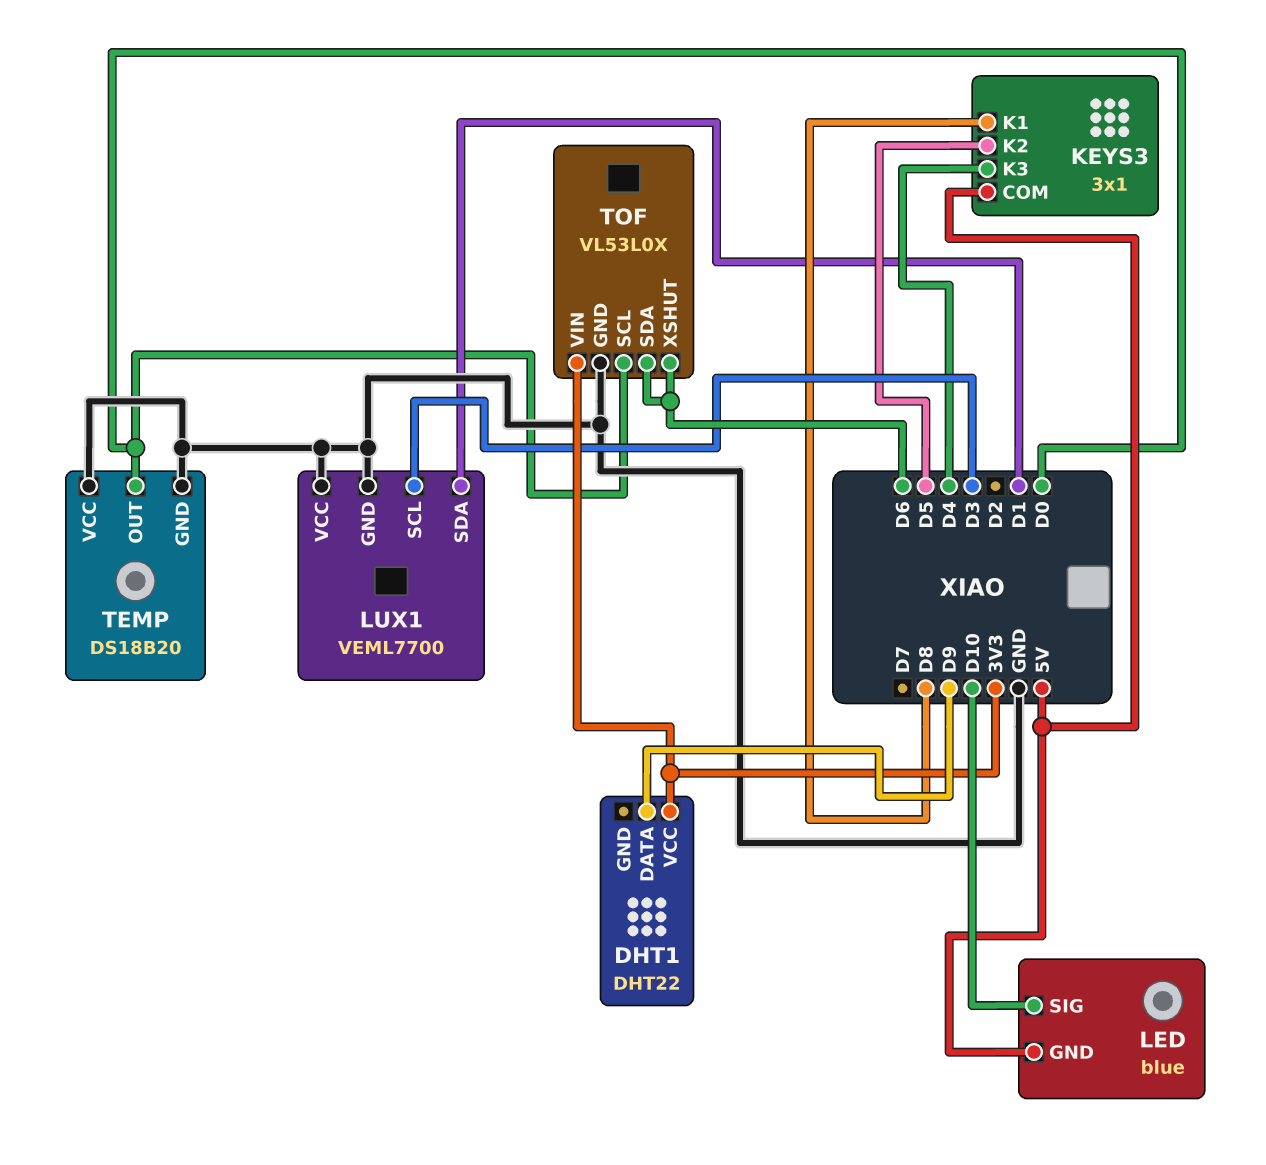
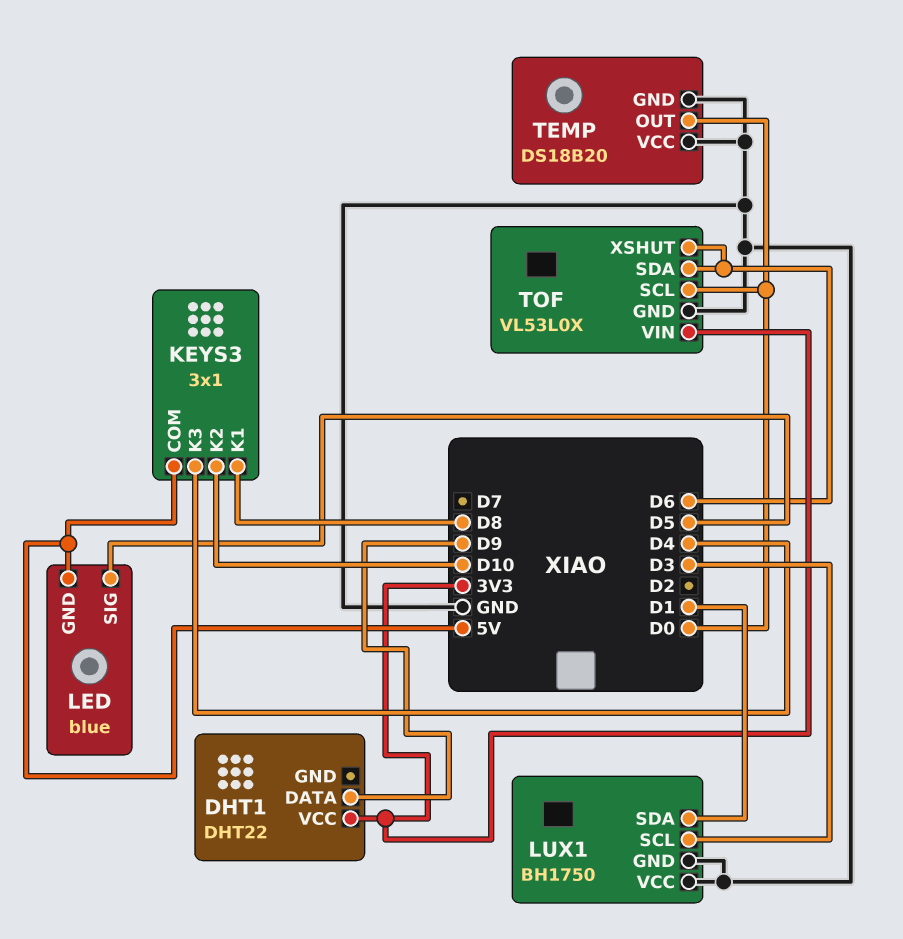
KEYS3 pin K2: D5 -> D10
LED pin SIG: D10 -> D5
LUX1: VEML7700 -> BH1750

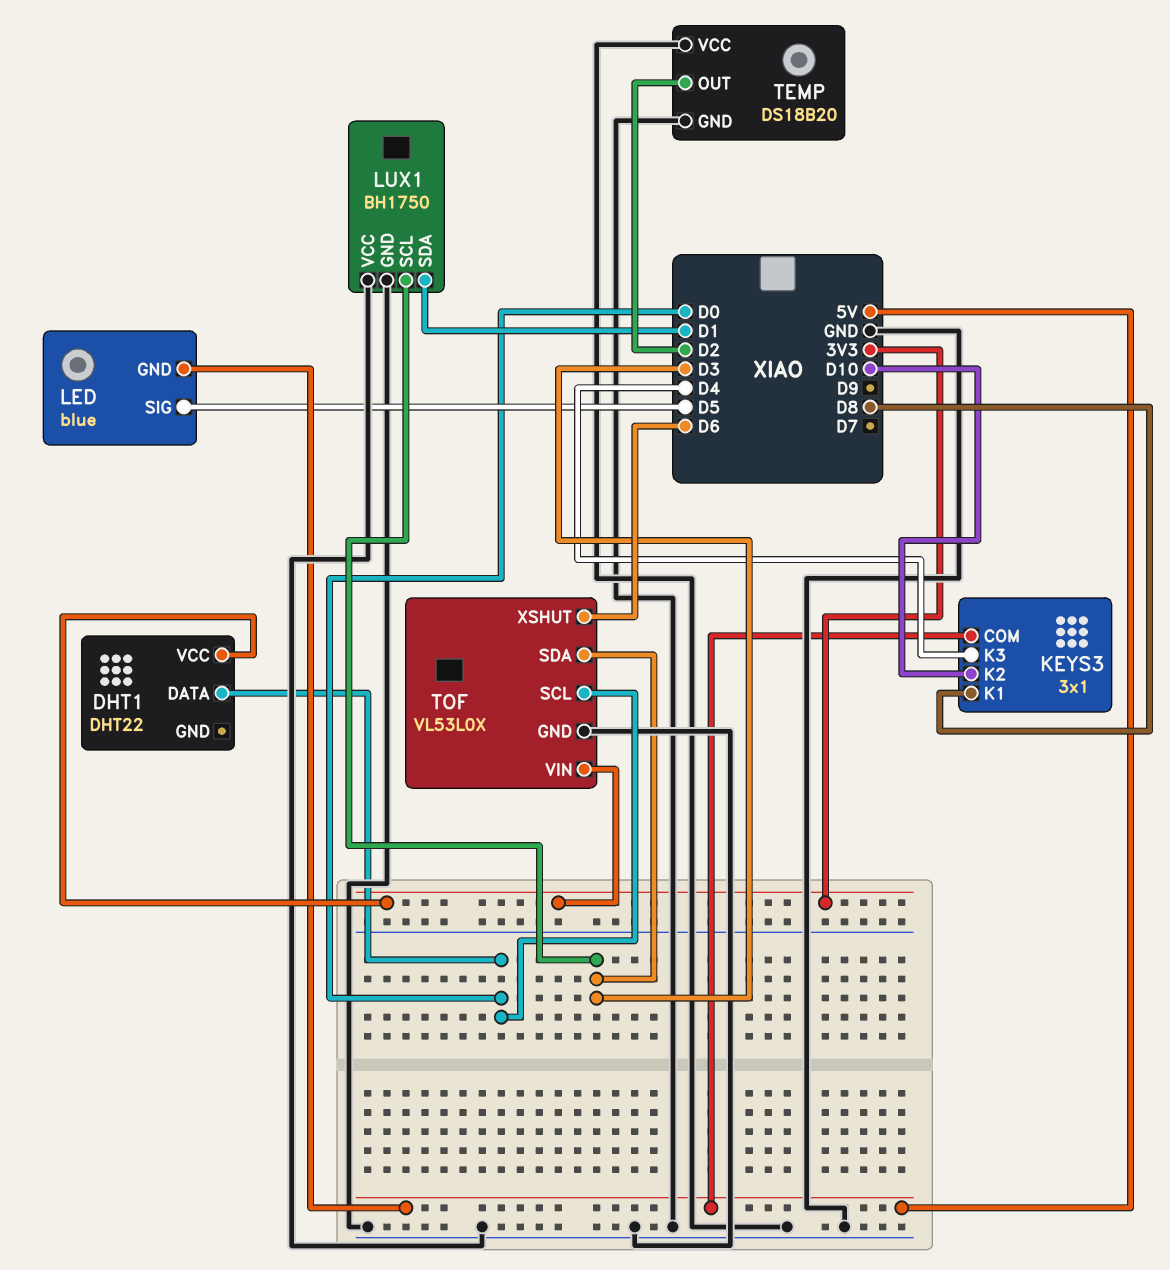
DHT1 pin DATA: D9 -> D0
TEMP pin OUT: D0 -> D2
TOF pin SDA: D6 -> D3

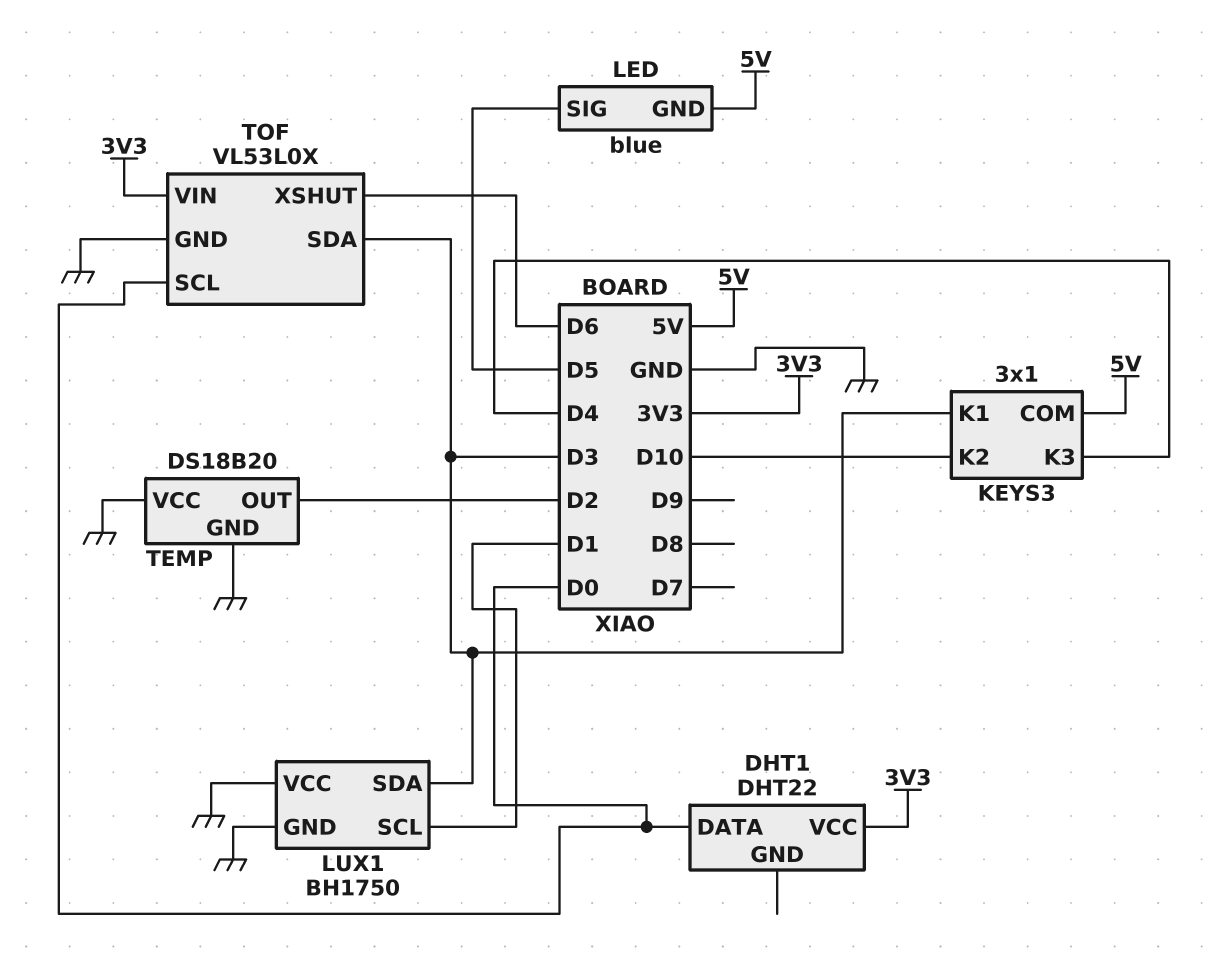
KEYS3 pin K1: D8 -> D3
LUX1 pin SCL: D3 -> D1
LUX1 pin SDA: D1 -> D3

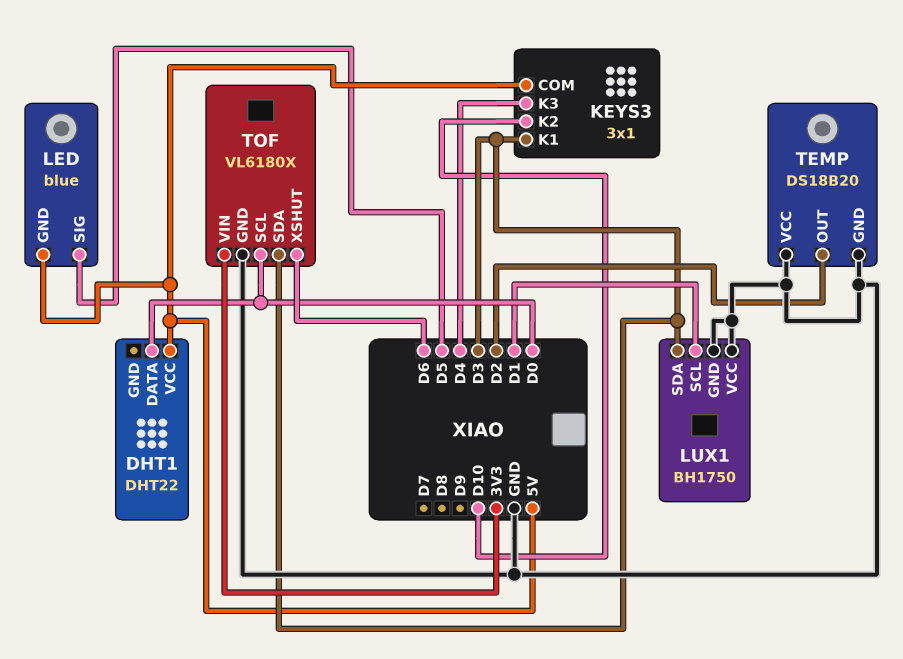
DHT1 pin VCC: 3V3 -> 5V
TOF: VL53L0X -> VL6180X

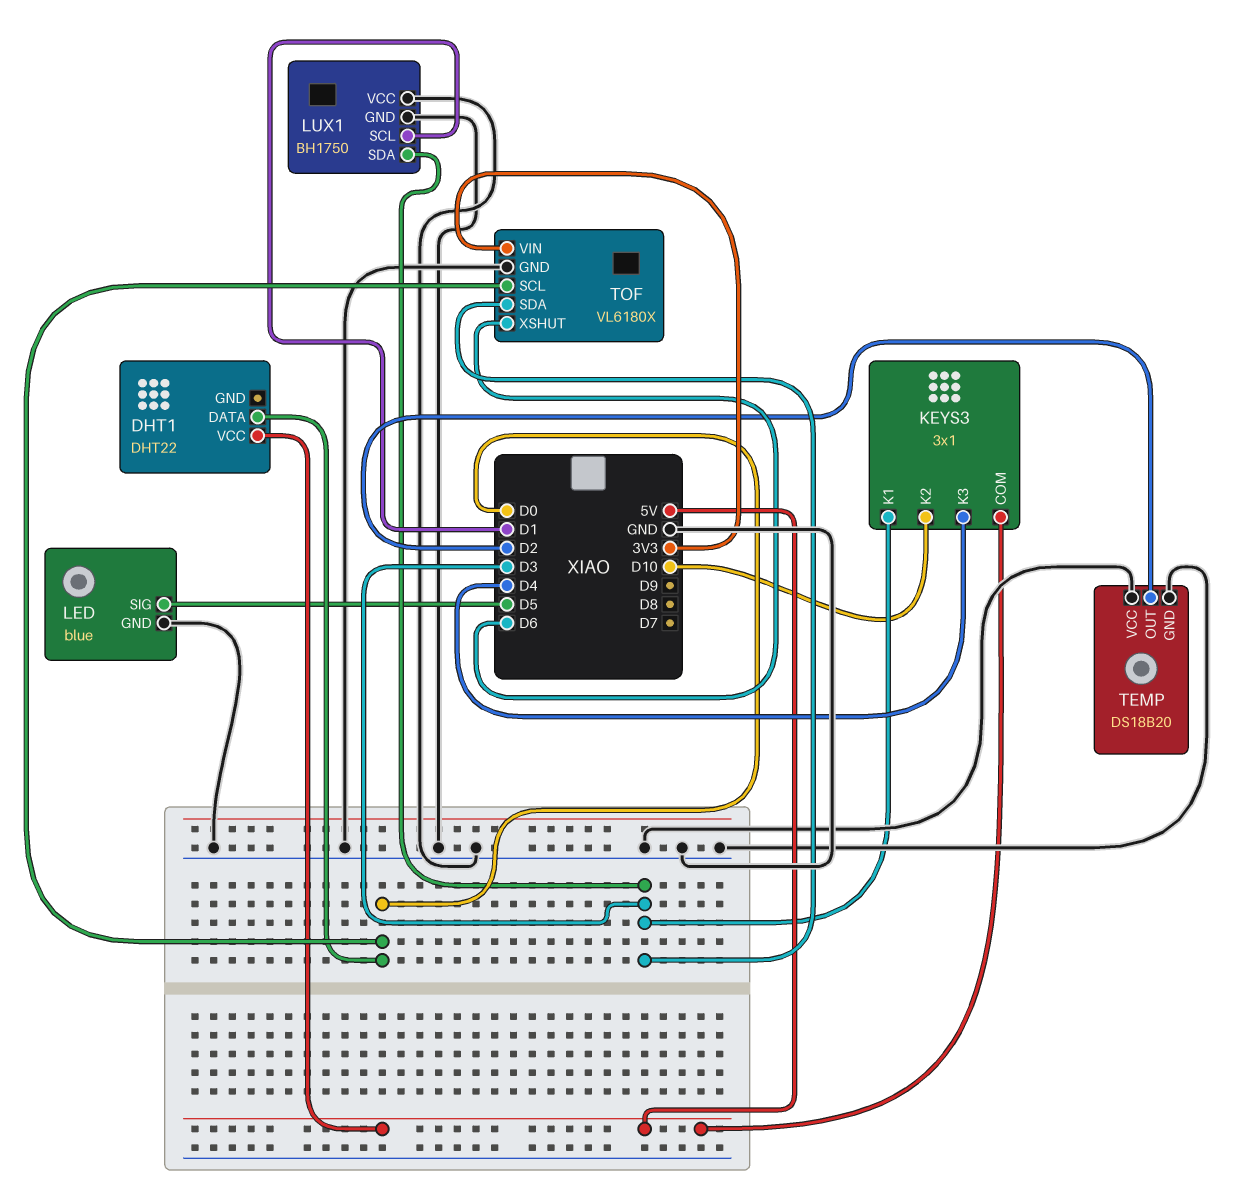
LED pin GND: 5V -> GND

